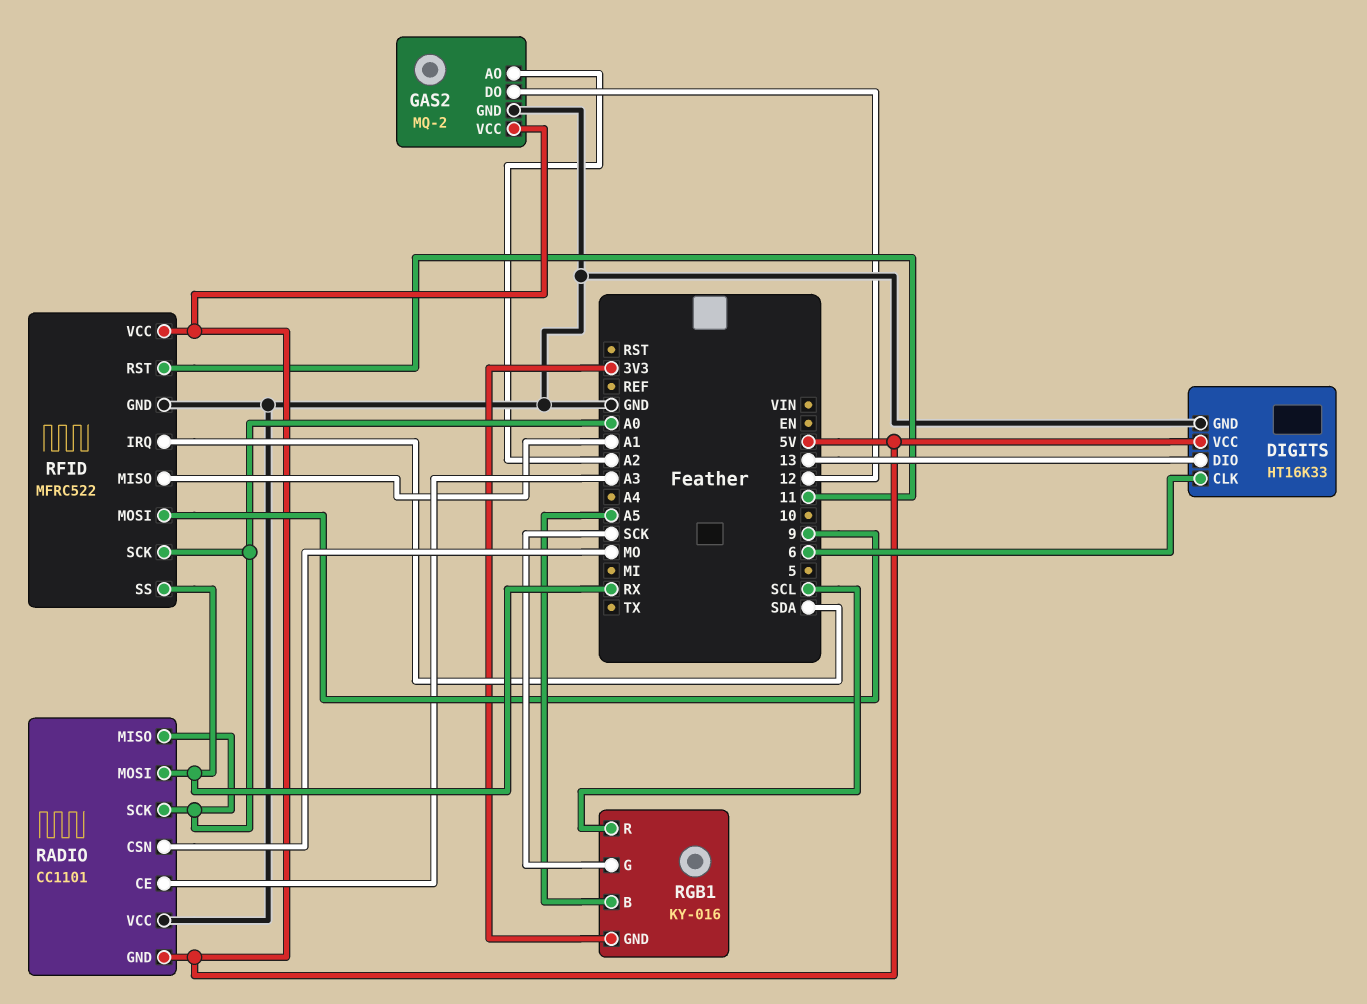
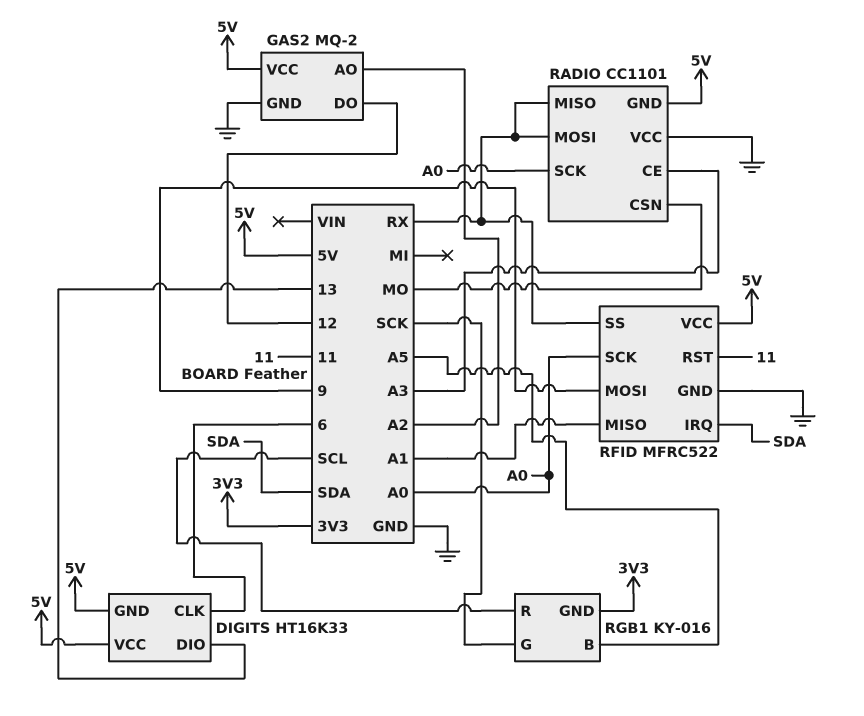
DIGITS pin GND: GND -> 5V
RADIO pin MISO: A0 -> RX

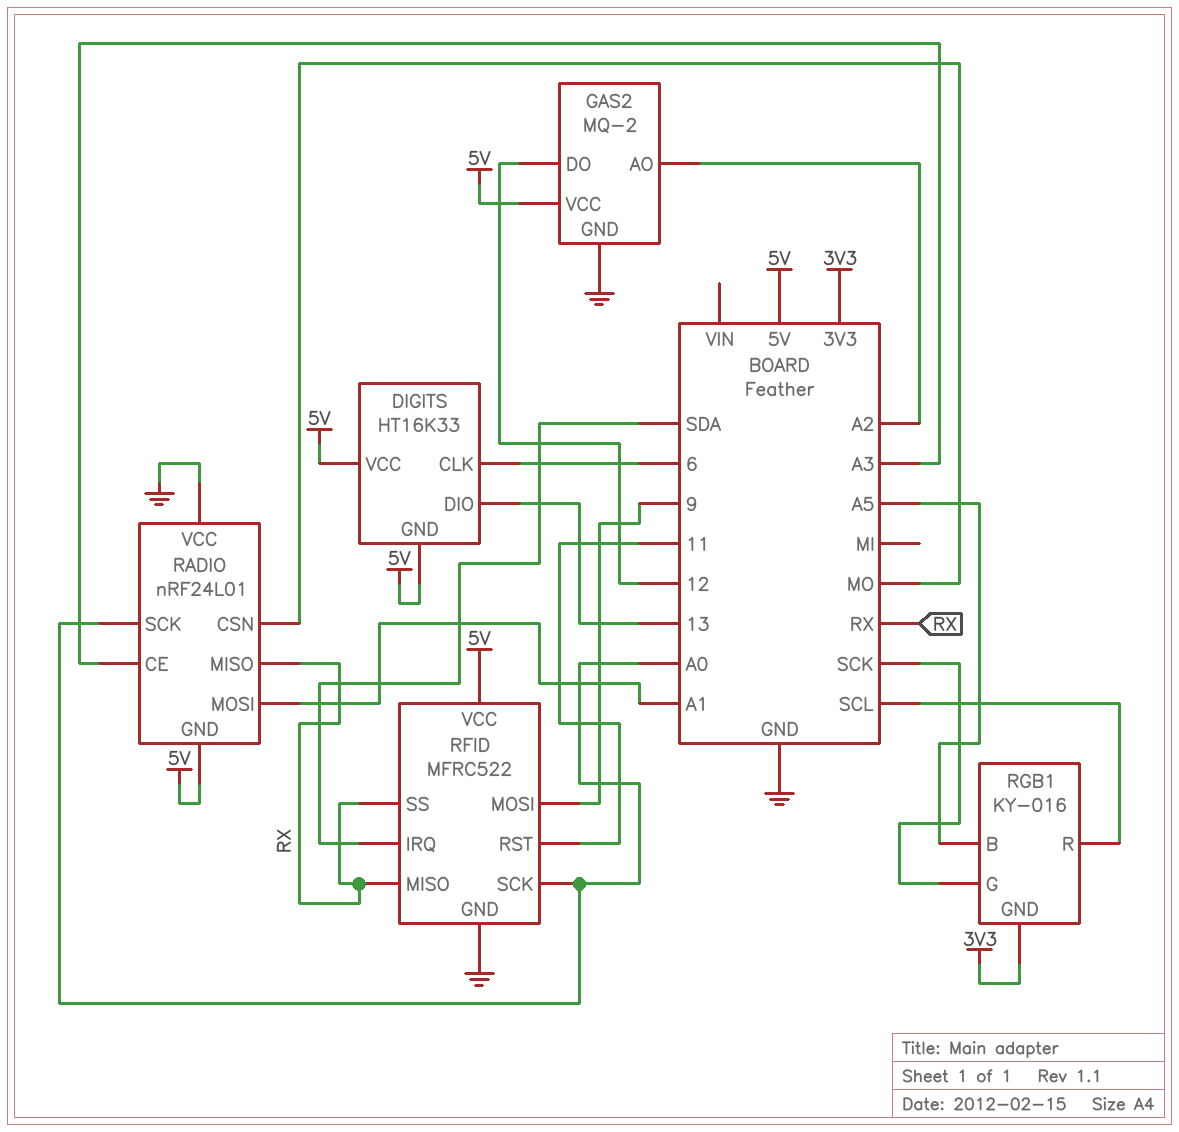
RADIO: CC1101 -> nRF24L01
RADIO pin MOSI: RX -> A1
RFID pin MISO: A1 -> RX

